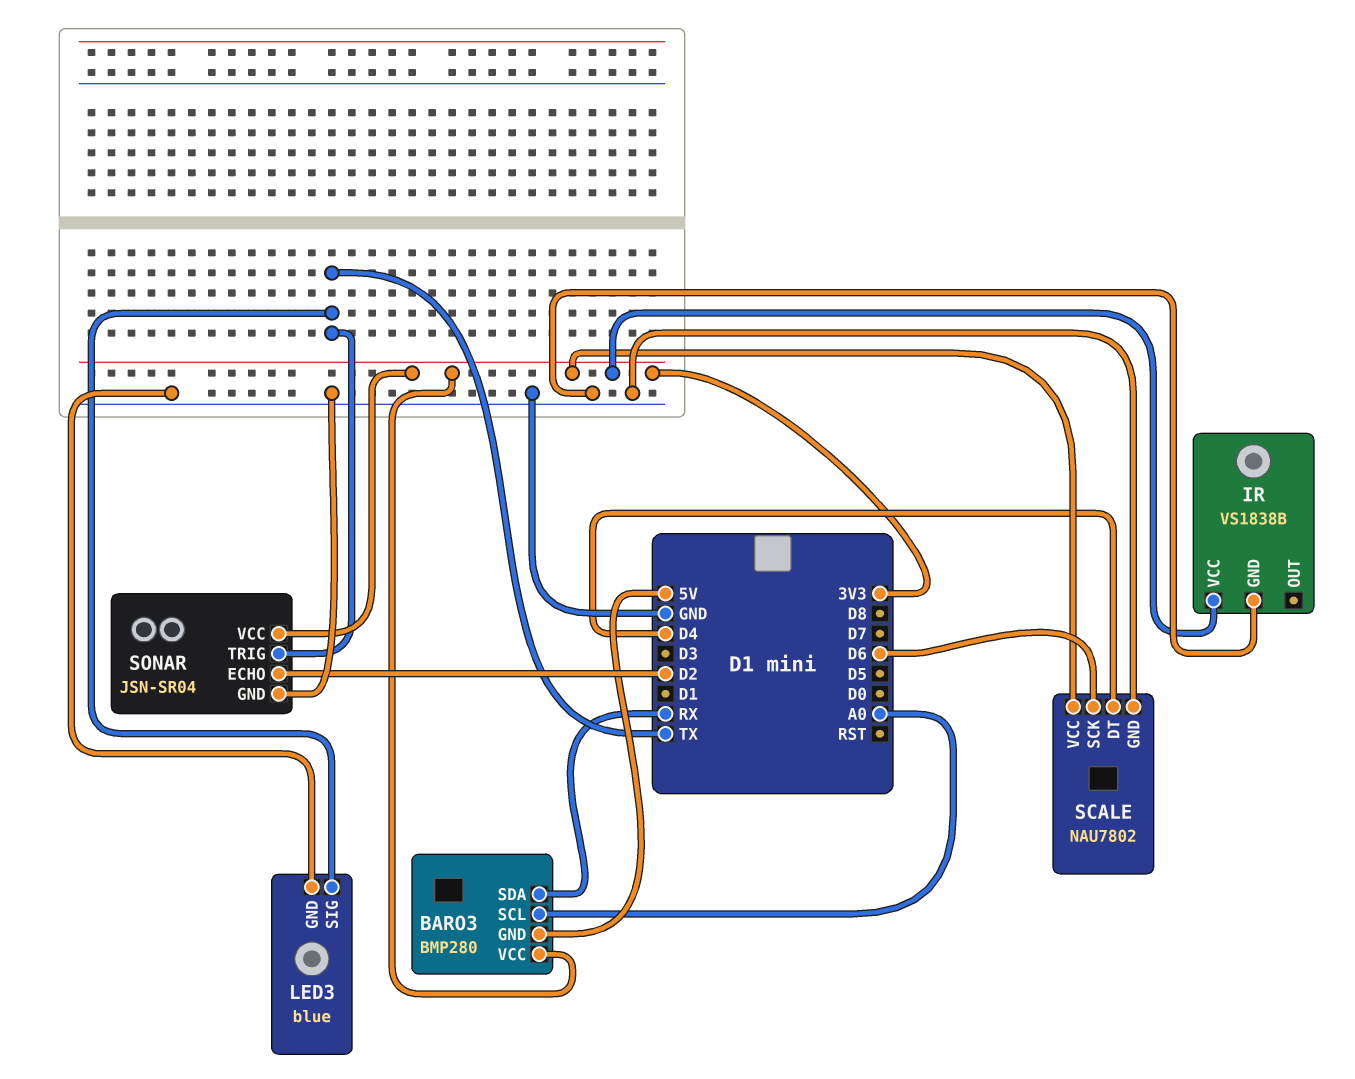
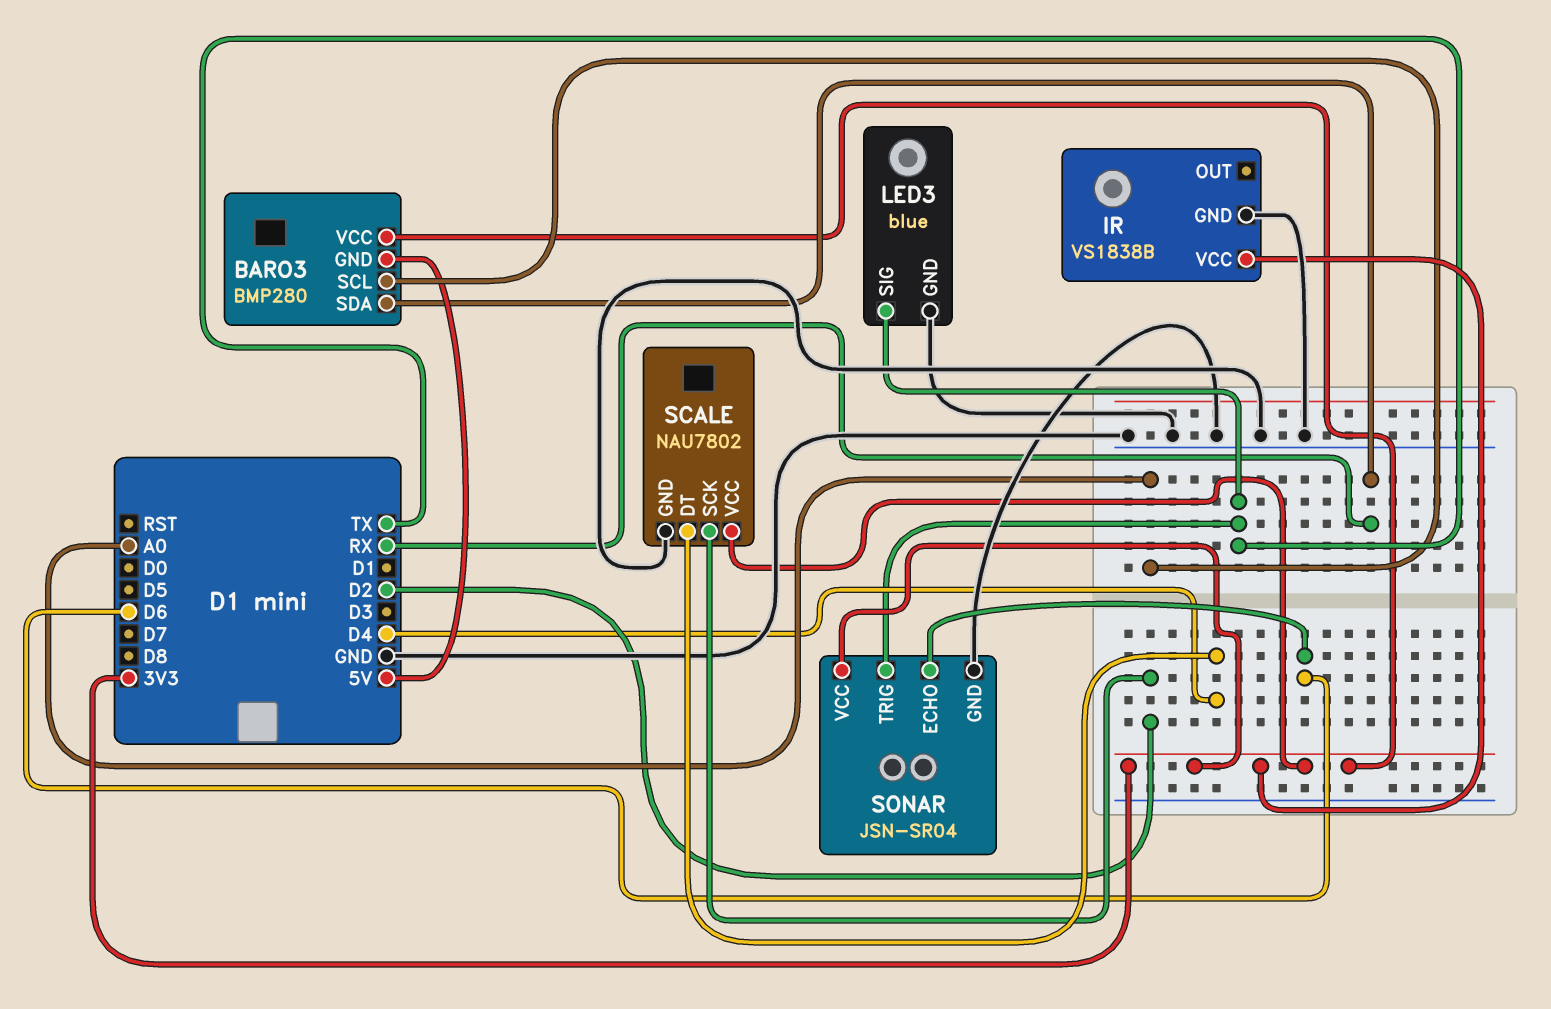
SCALE pin SCK: D6 -> D2
SONAR pin ECHO: D2 -> D6

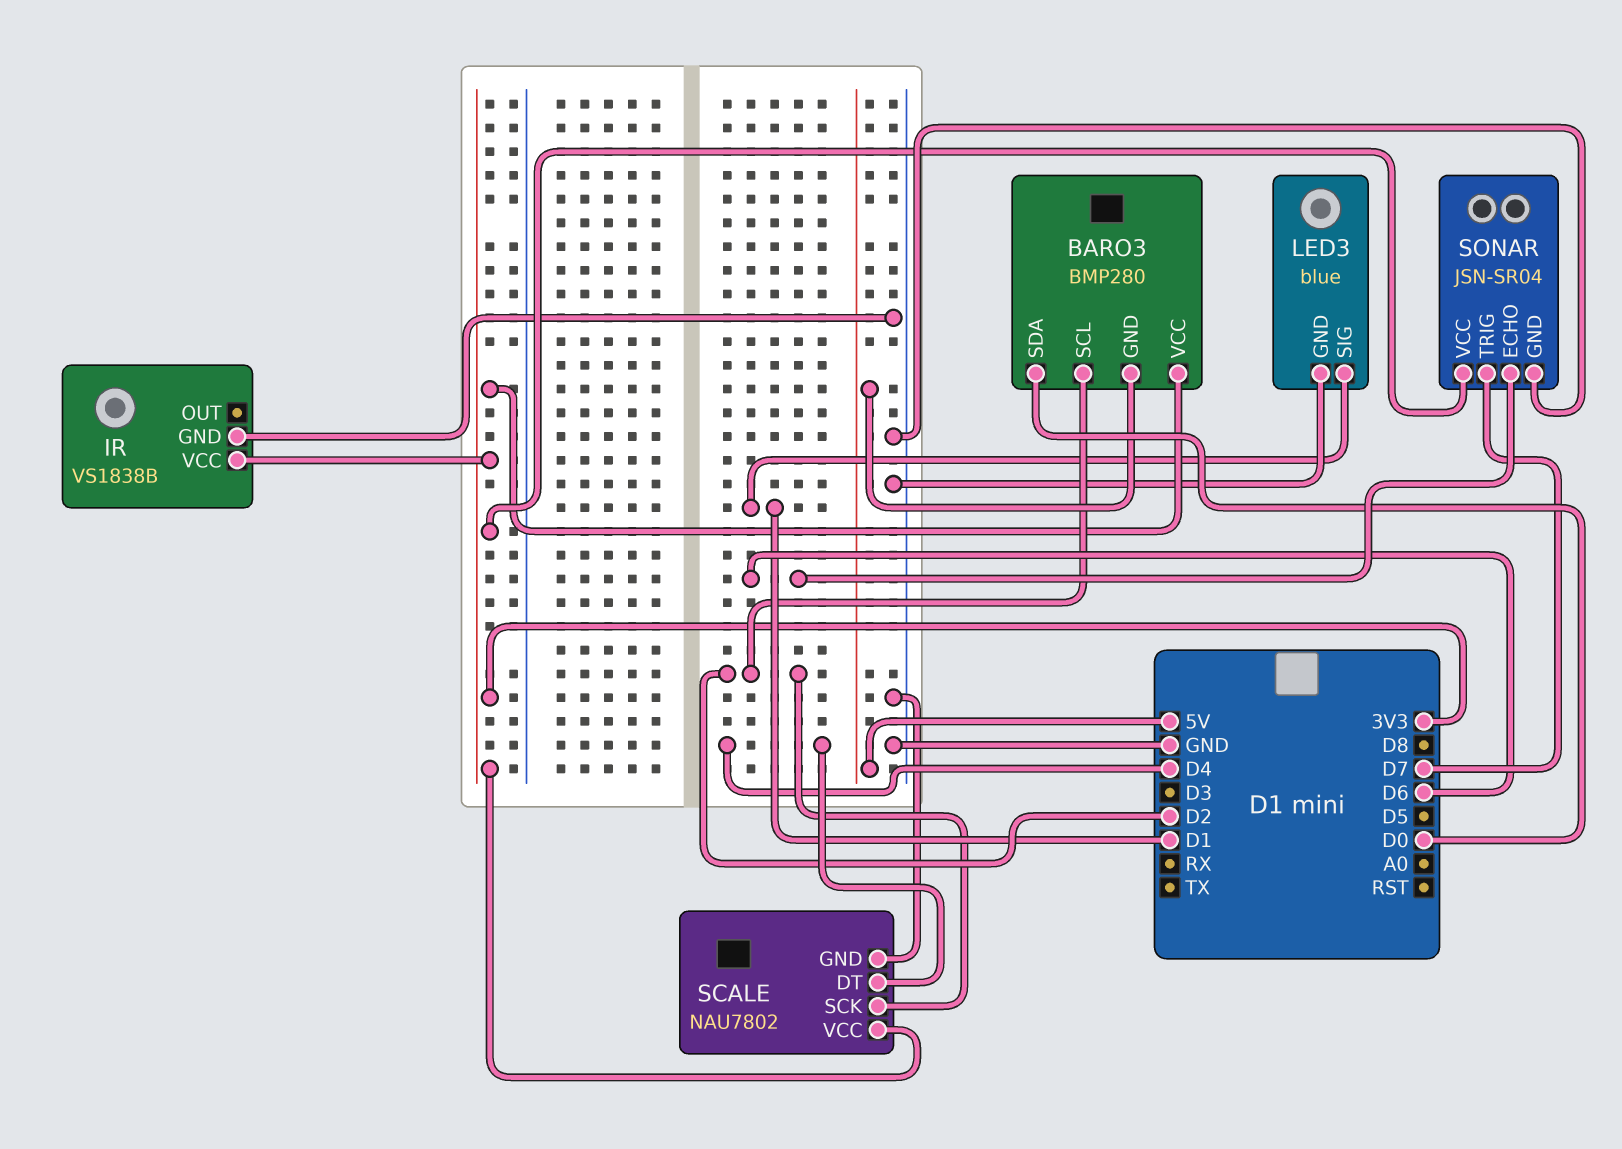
BARO3 pin SCL: A0 -> D2
BARO3 pin SDA: RX -> D0
LED3 pin SIG: TX -> D1
SONAR pin TRIG: TX -> D7

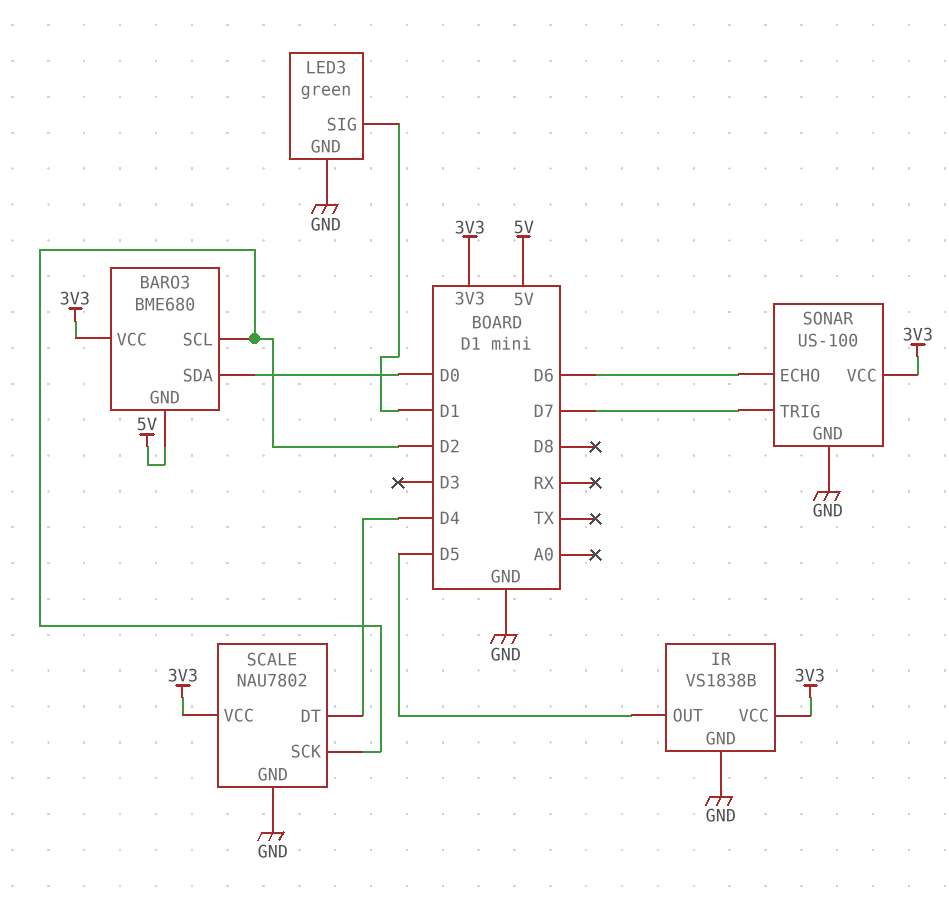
BARO3: BMP280 -> BME680
IR pin OUT: none -> D5
LED3: blue -> green
SONAR: JSN-SR04 -> US-100

